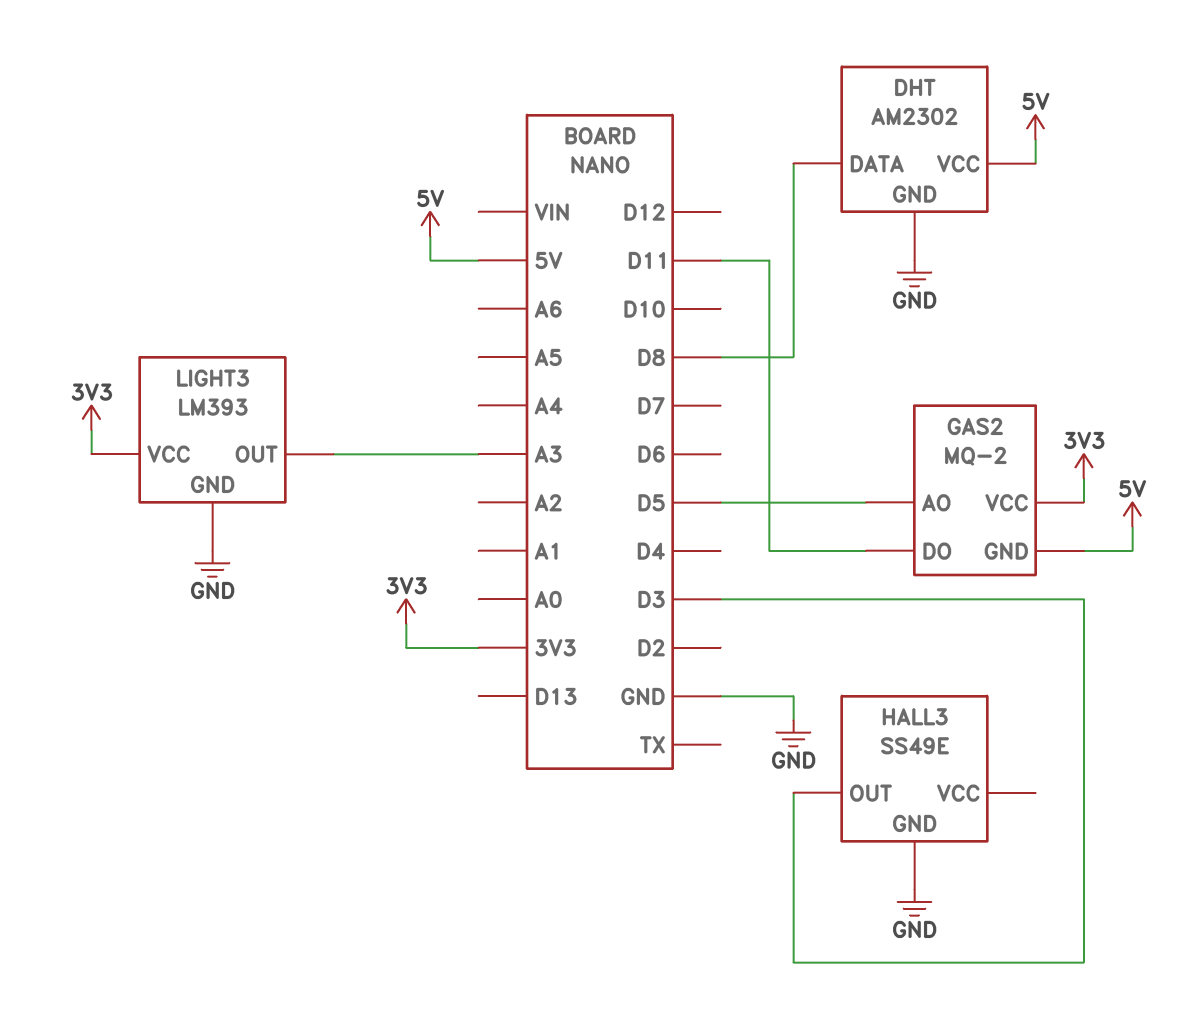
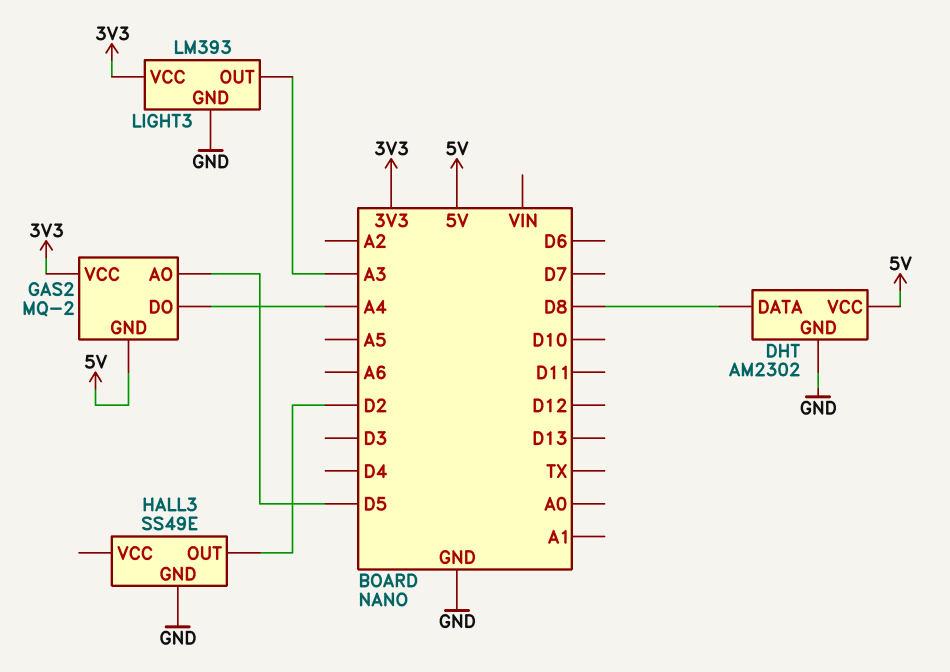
GAS2 pin DO: D11 -> A4
HALL3 pin OUT: D3 -> D2

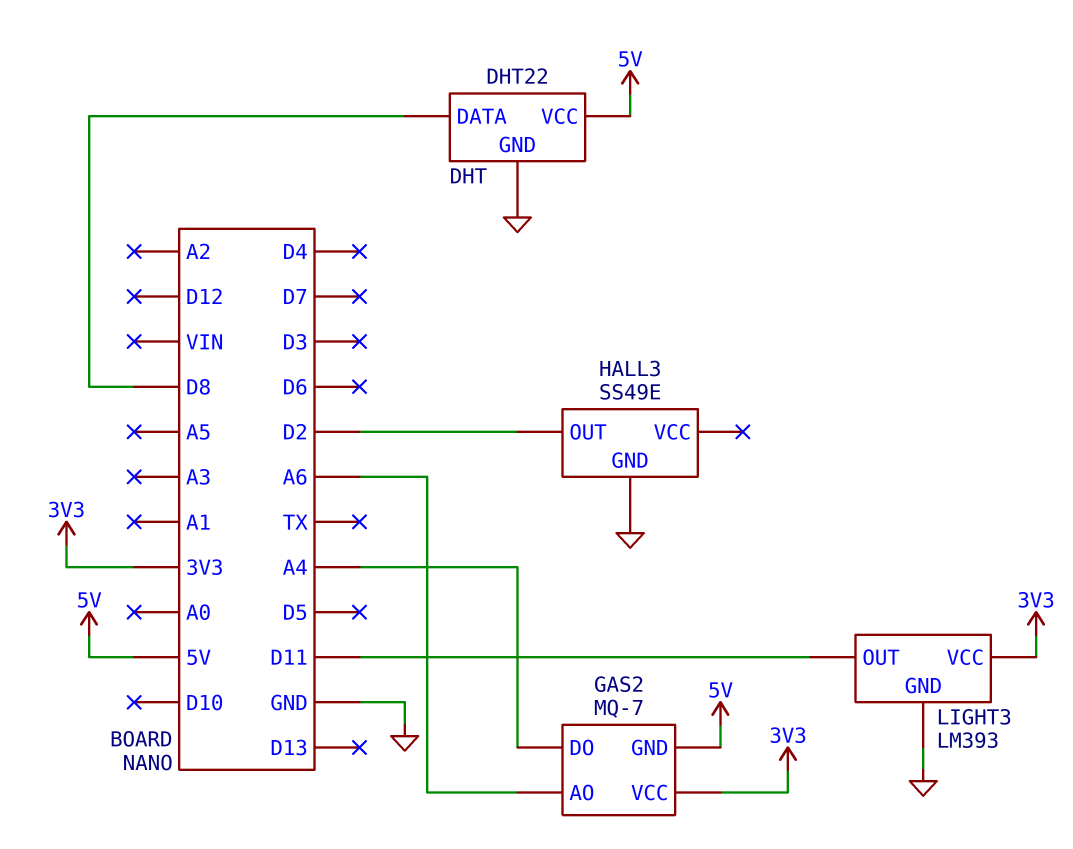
DHT: AM2302 -> DHT22
GAS2: MQ-2 -> MQ-7
GAS2 pin AO: D5 -> A6
LIGHT3 pin OUT: A3 -> D11

